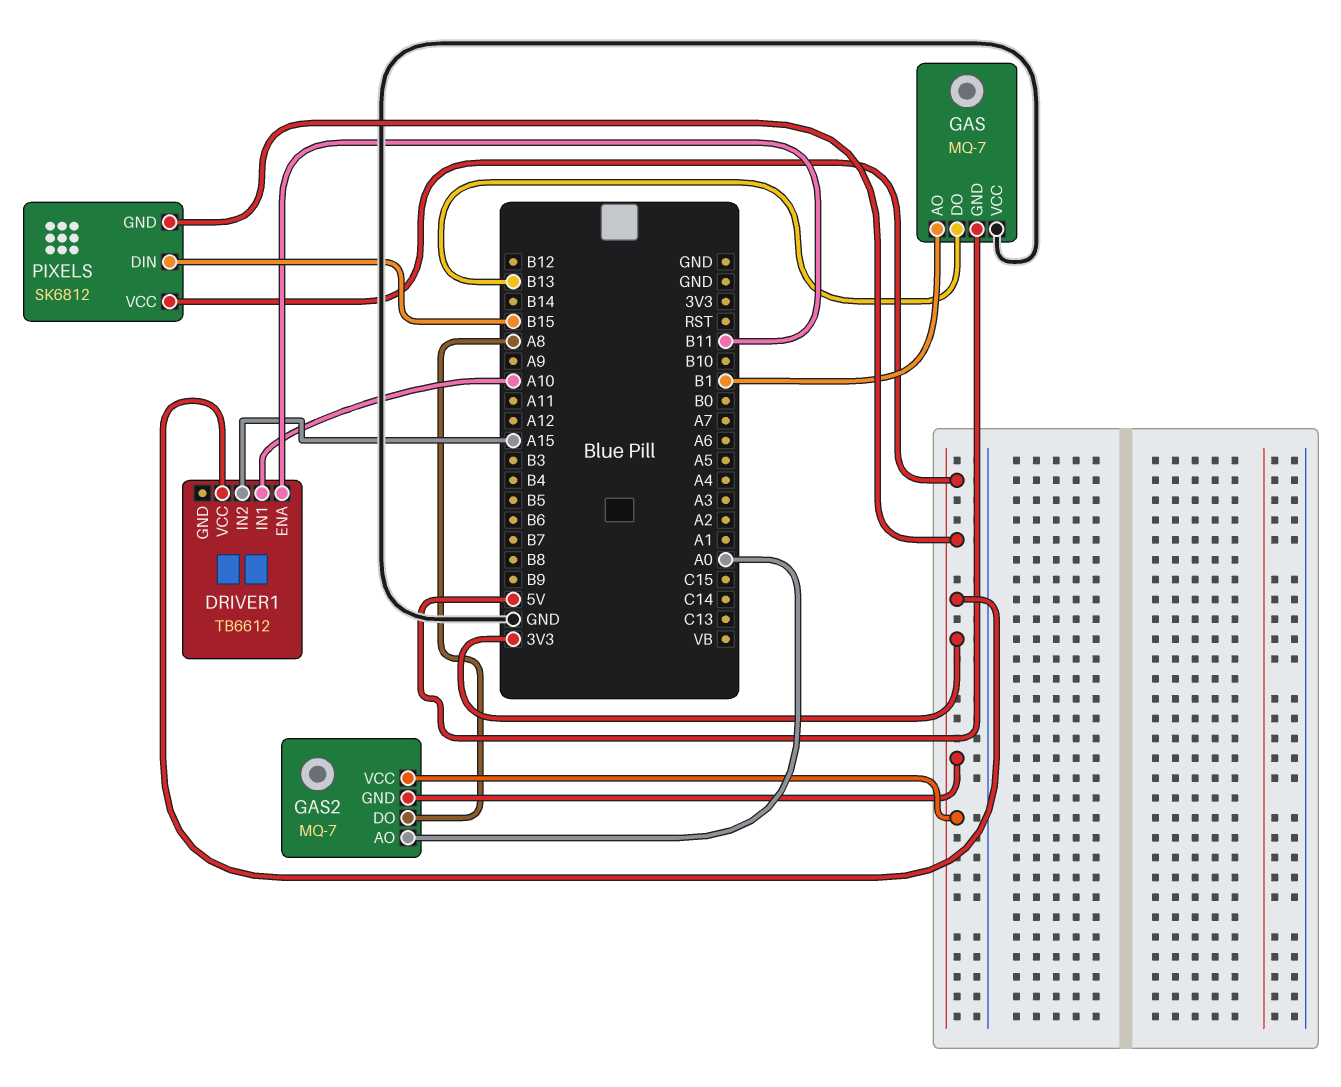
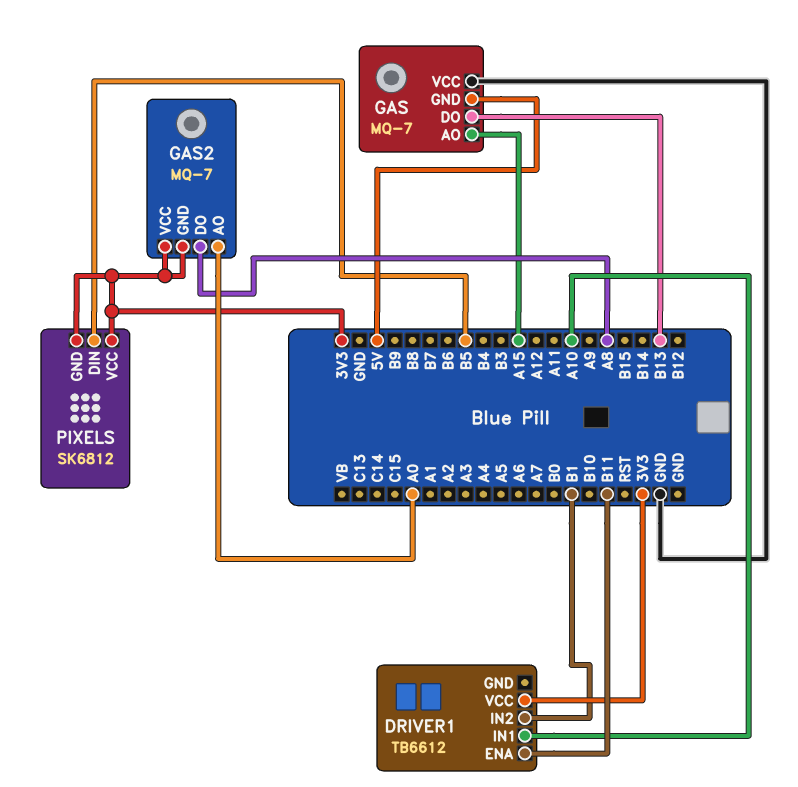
DRIVER1 pin IN2: A15 -> B1
GAS pin AO: B1 -> A15
PIXELS pin DIN: B15 -> B5

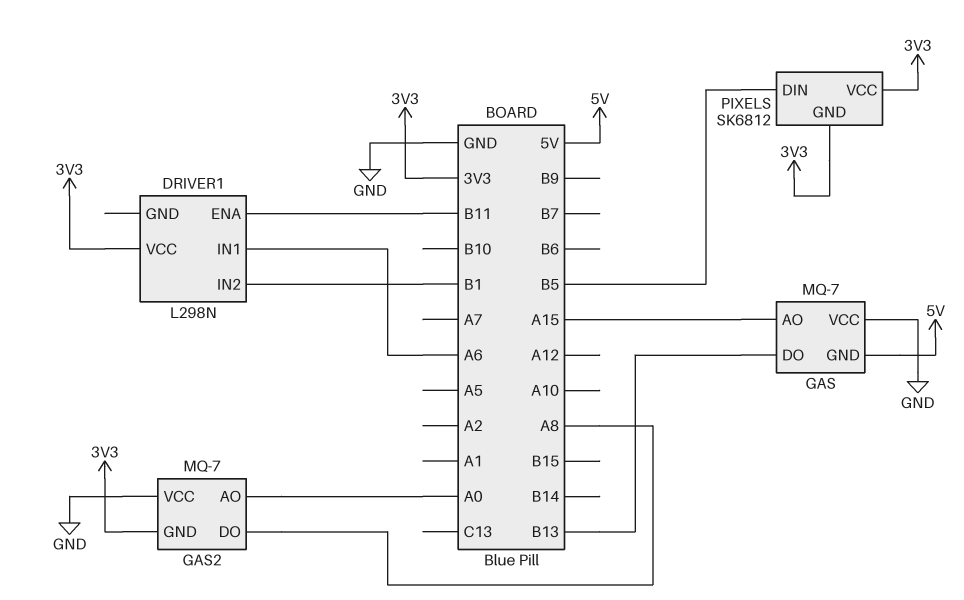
DRIVER1: TB6612 -> L298N
DRIVER1 pin IN1: A10 -> A6
GAS2 pin VCC: 3V3 -> GND

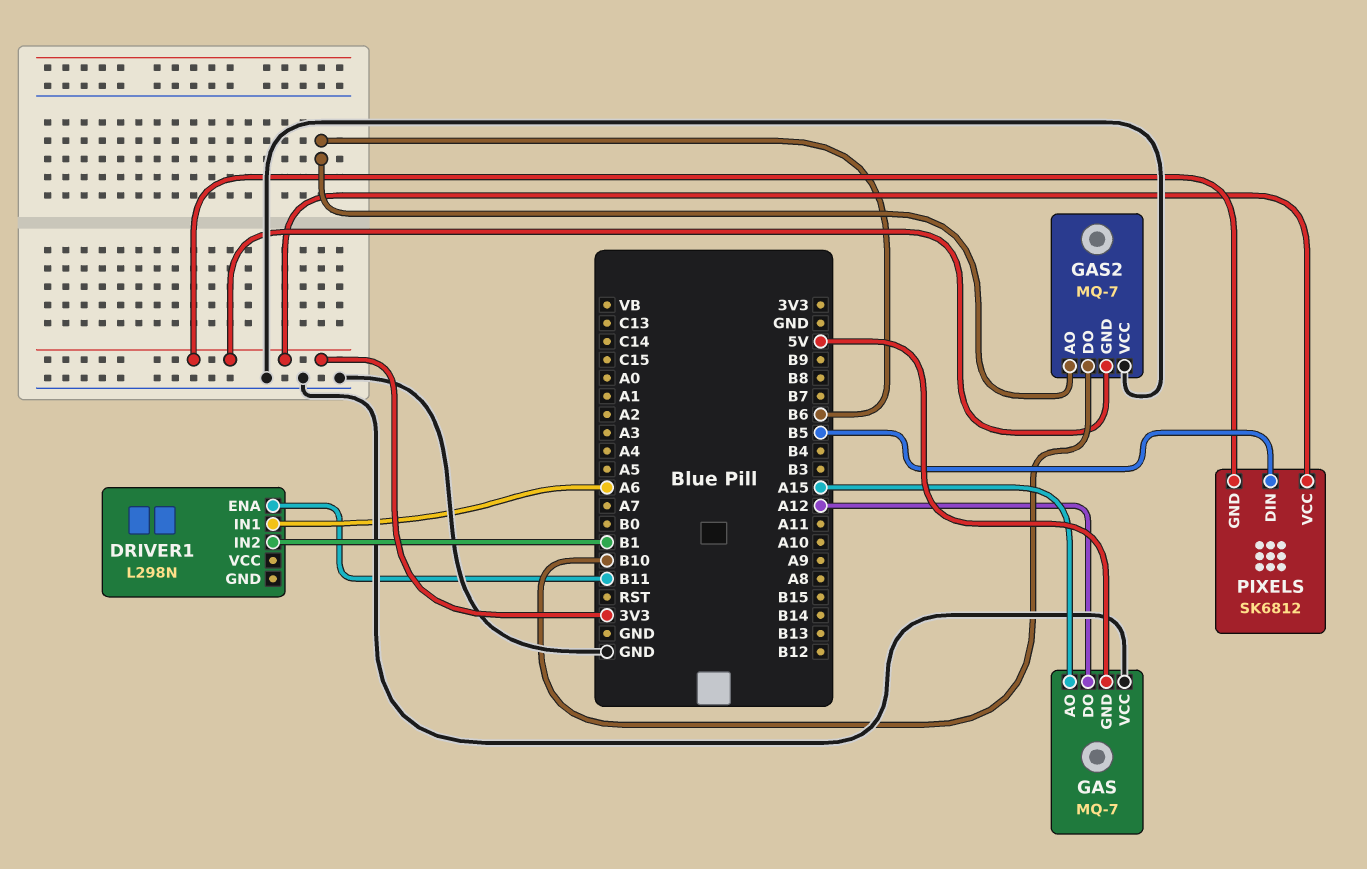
DRIVER1 pin VCC: 3V3 -> none
GAS pin DO: B13 -> A12
GAS2 pin AO: A0 -> B6
GAS2 pin DO: A8 -> B10

